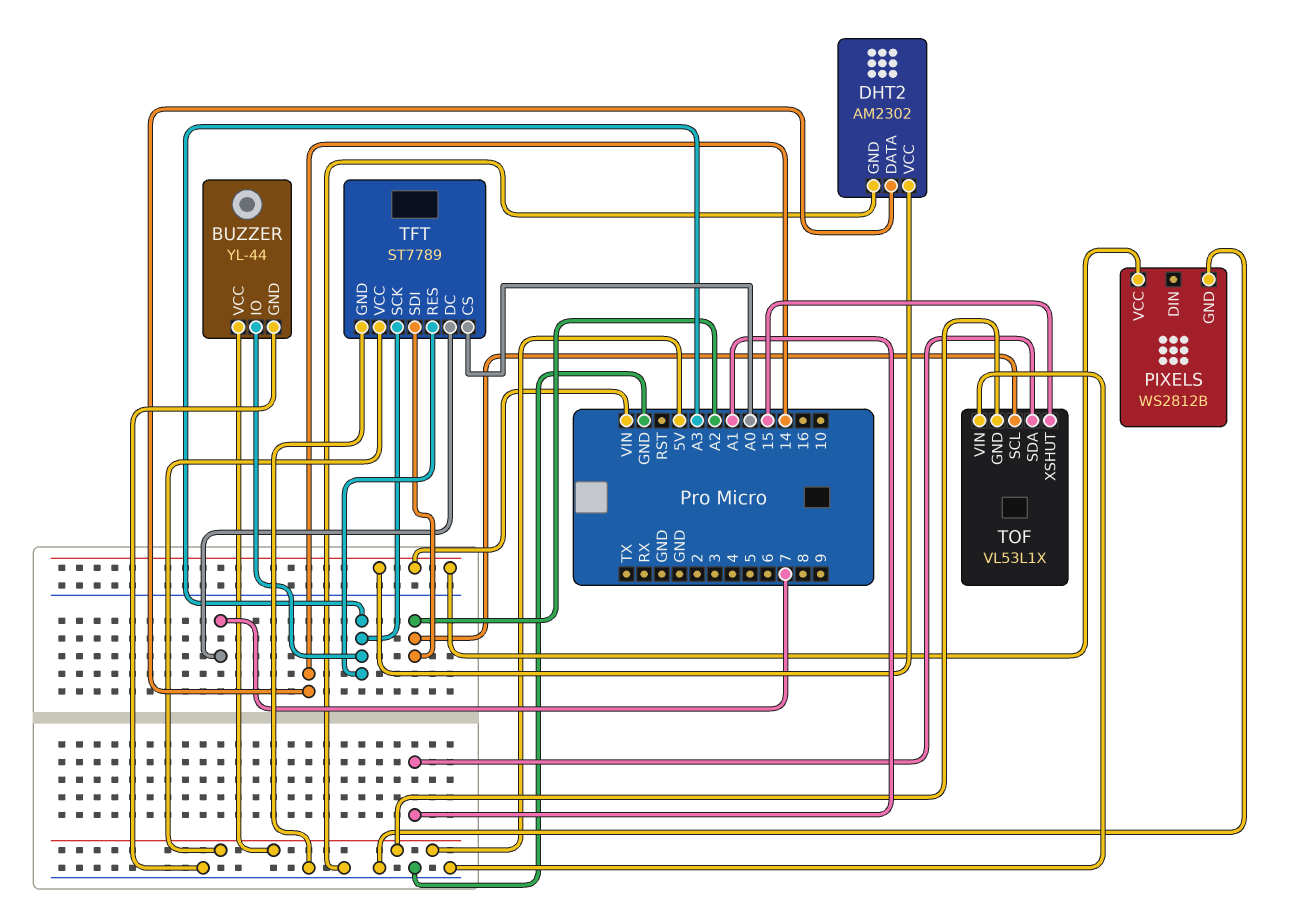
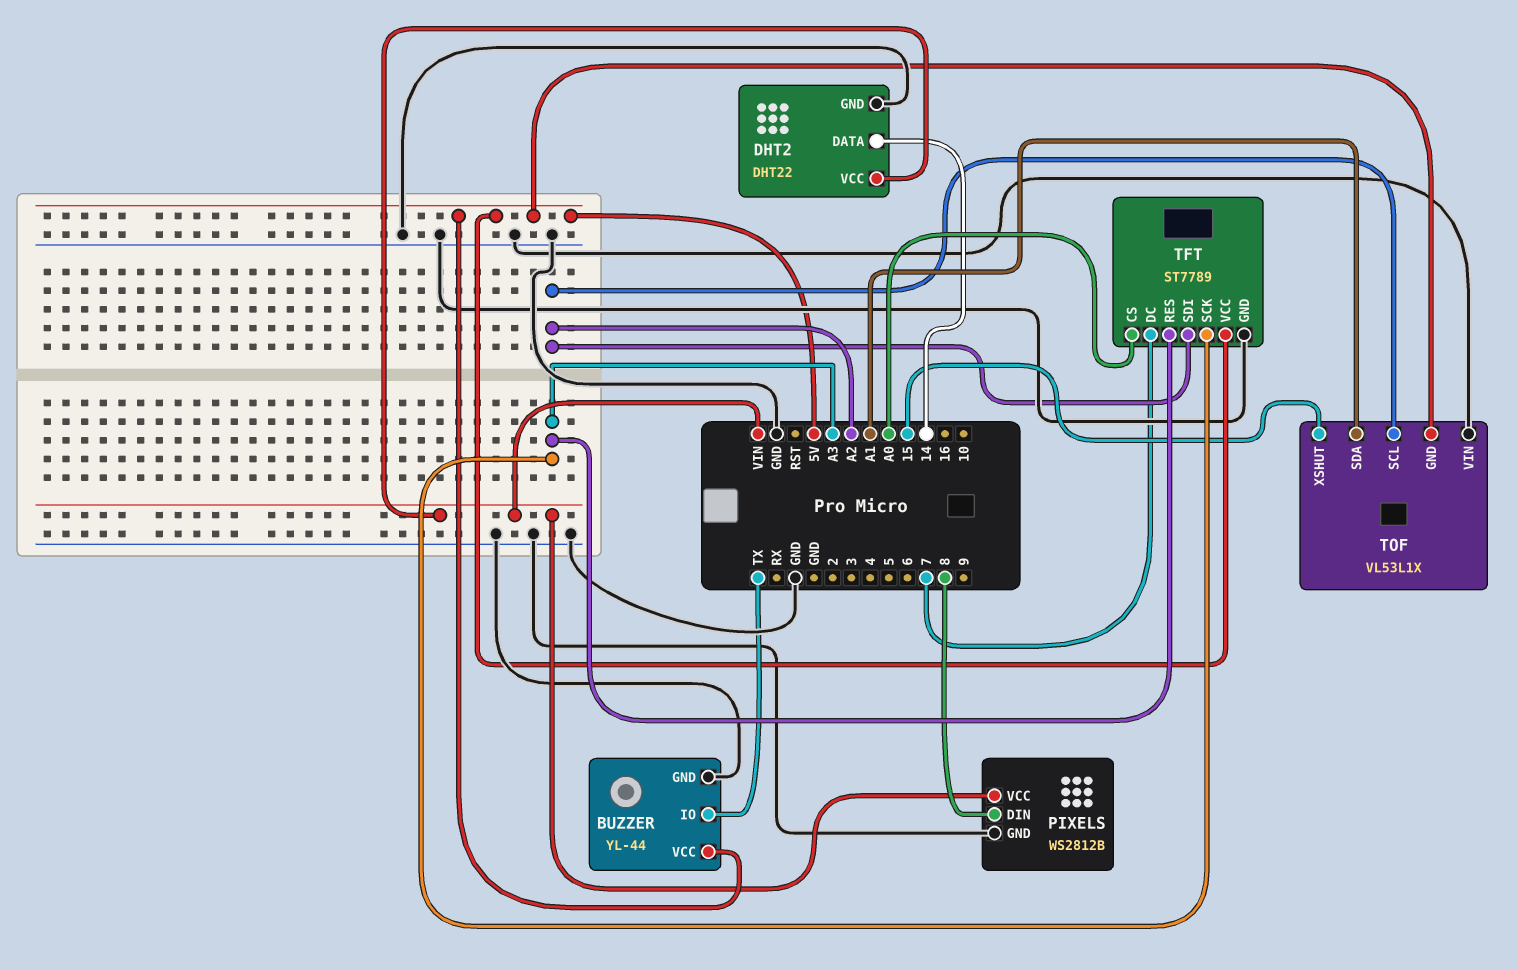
BUZZER pin IO: A3 -> TX
DHT2: AM2302 -> DHT22
PIXELS pin DIN: none -> 8

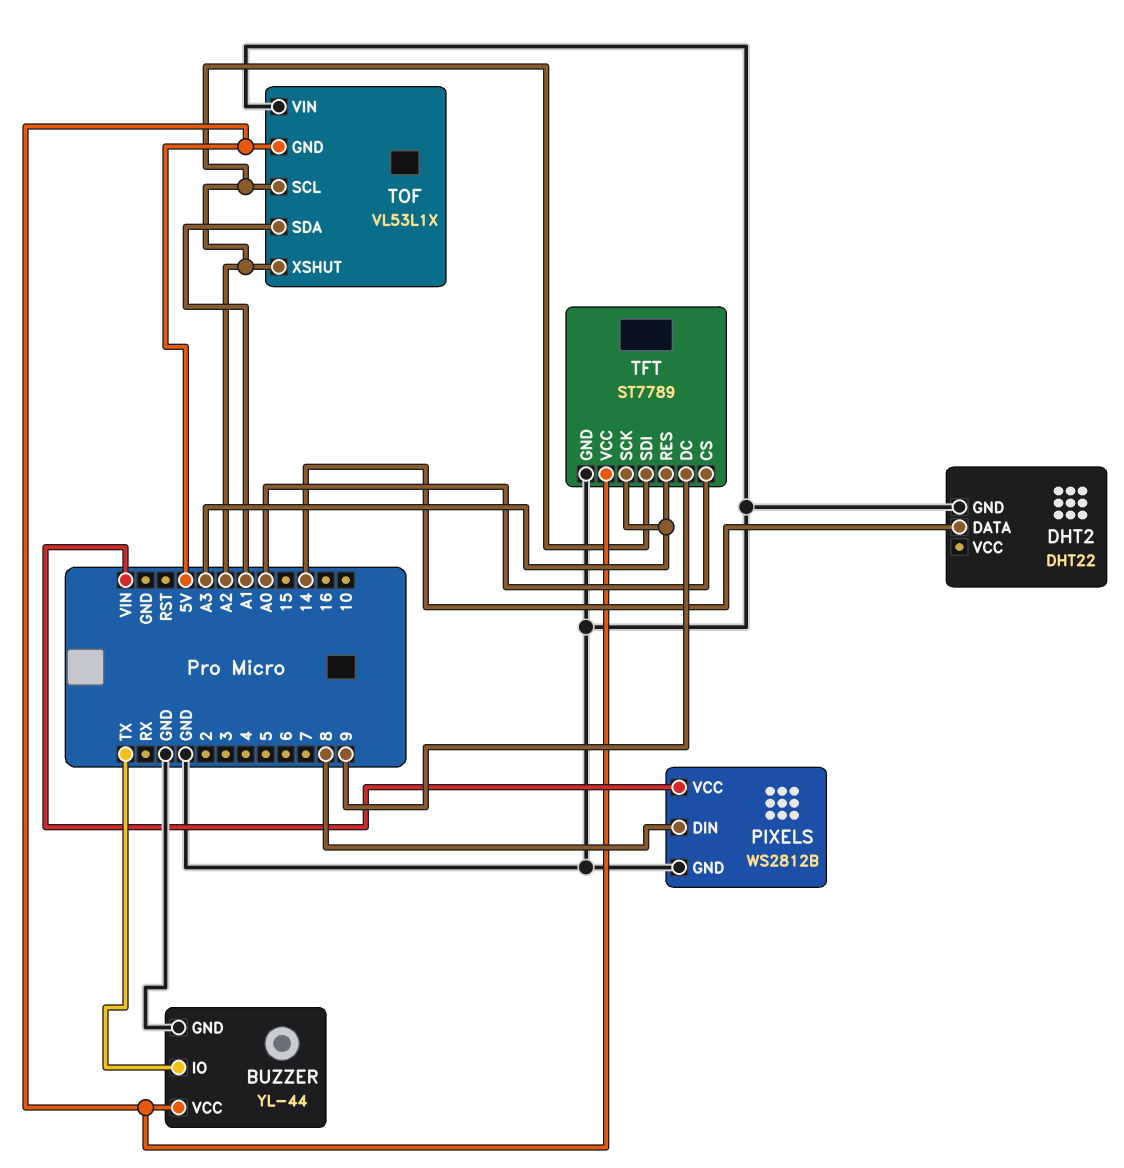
DHT2 pin VCC: VIN -> none
TFT pin DC: 7 -> 9
TOF pin XSHUT: 15 -> A2

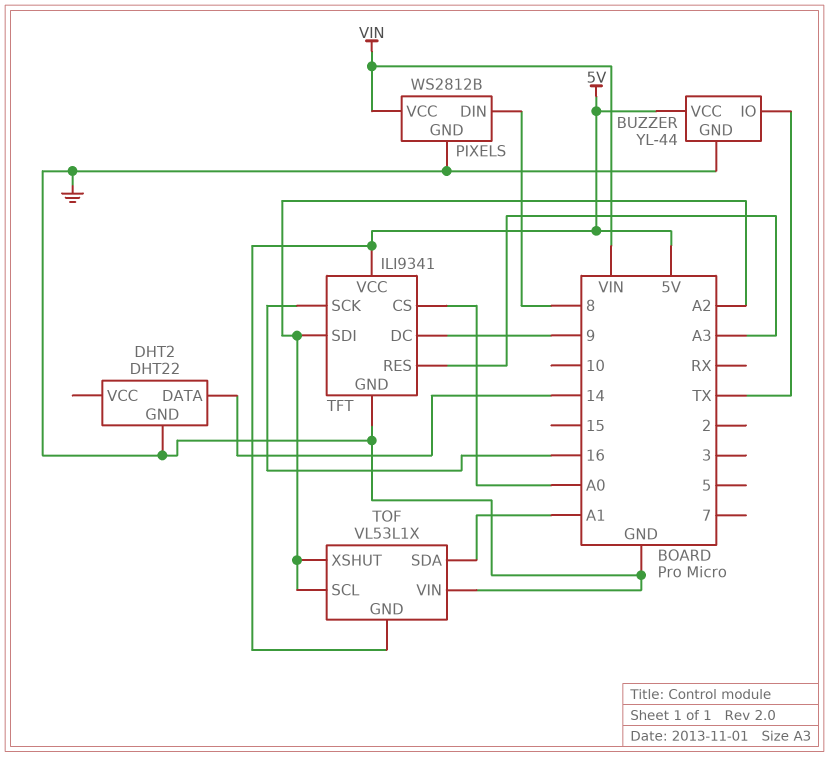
TFT: ST7789 -> ILI9341
TFT pin SCK: A3 -> 16

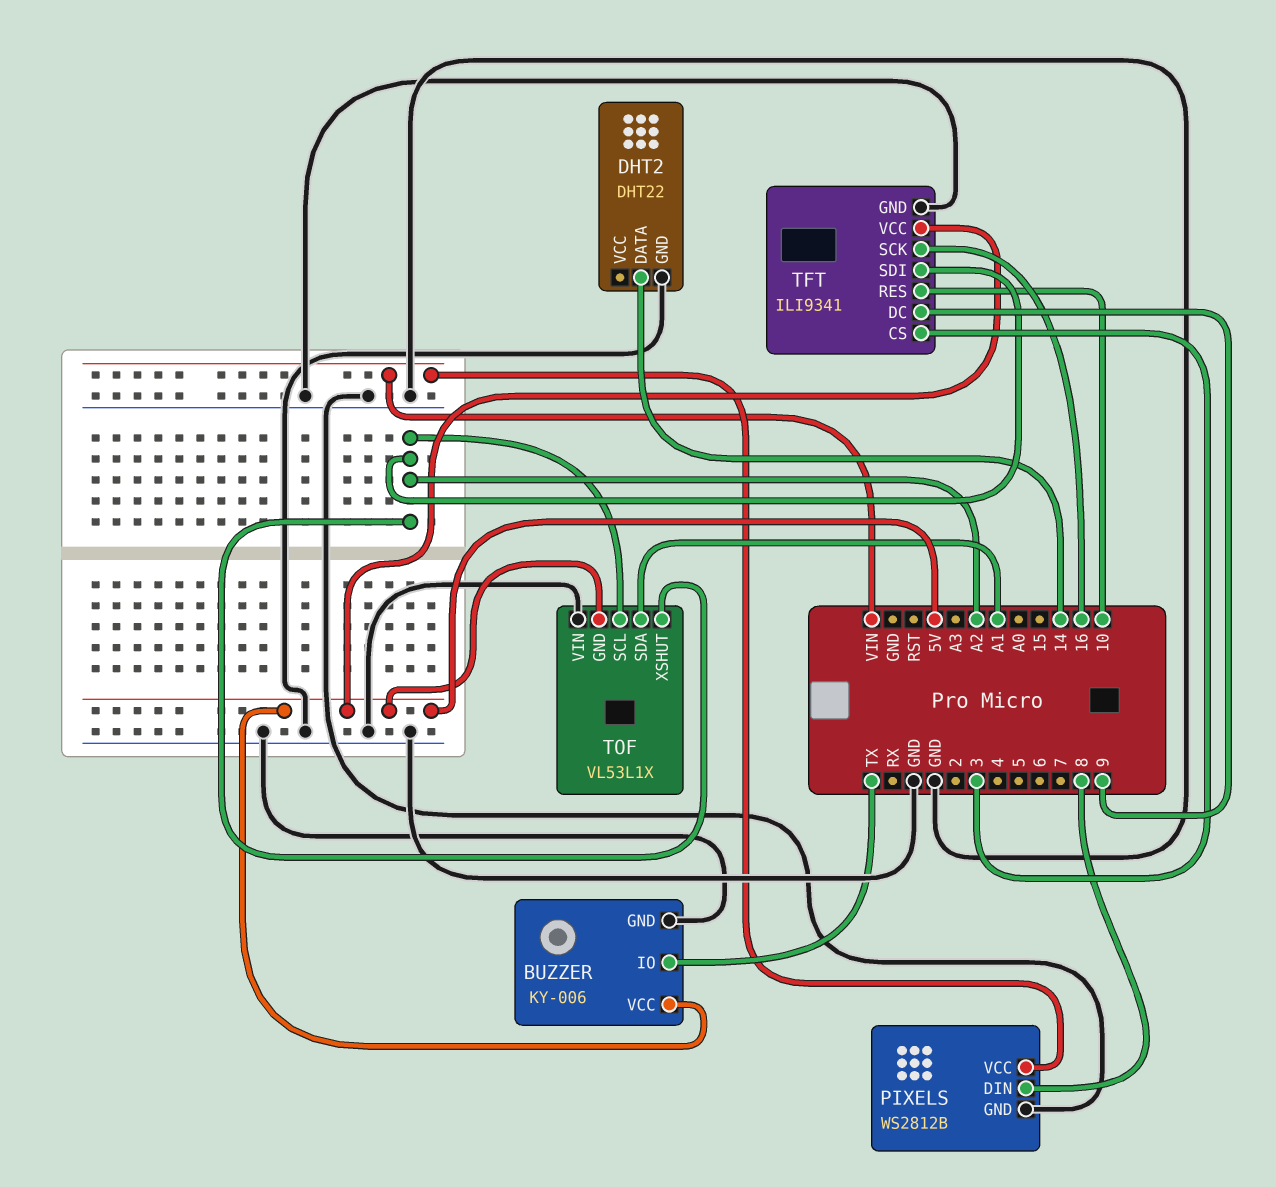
BUZZER: YL-44 -> KY-006
TFT pin CS: A0 -> 3
TFT pin RES: A3 -> 10

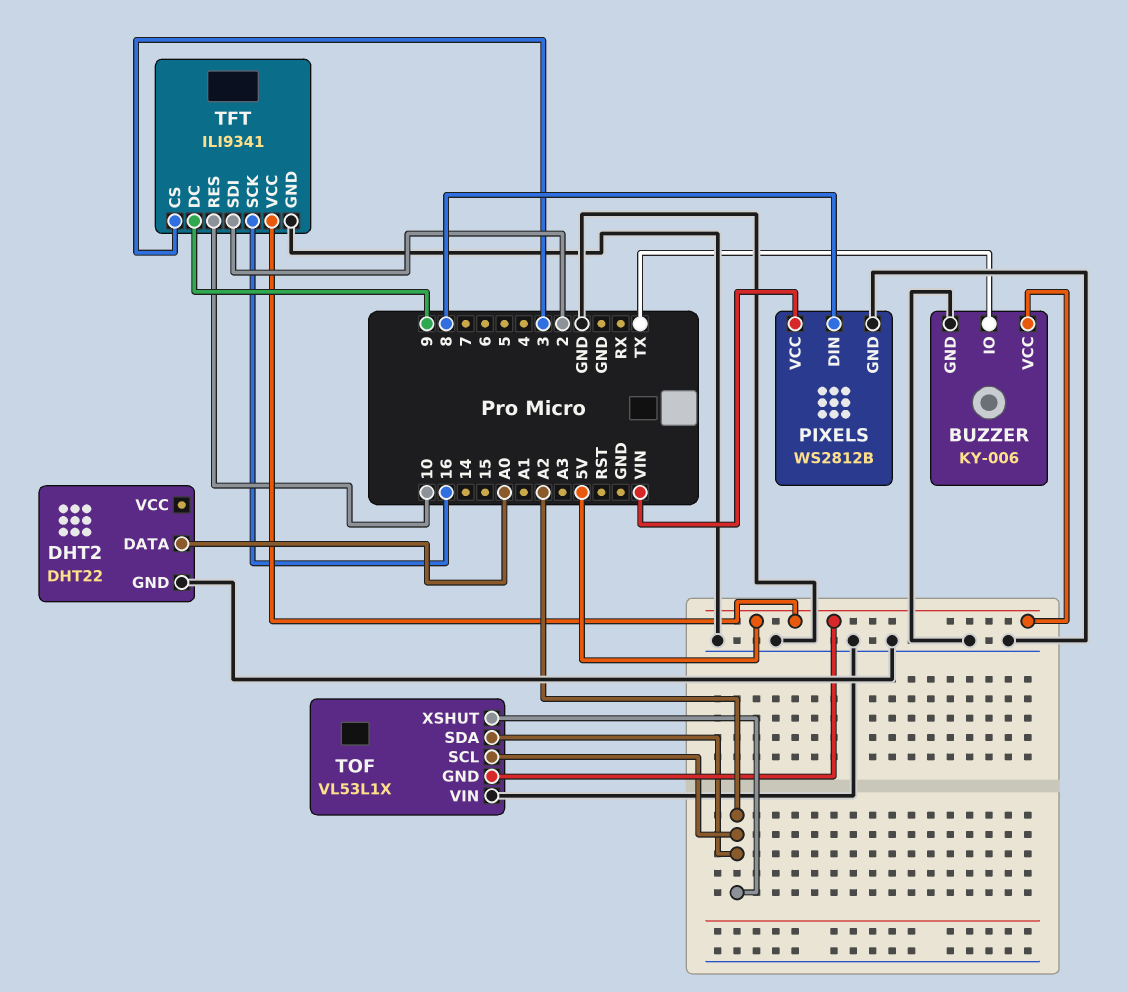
DHT2 pin DATA: 14 -> A0
TFT pin SDI: A2 -> 2
TOF pin SDA: A1 -> A2

